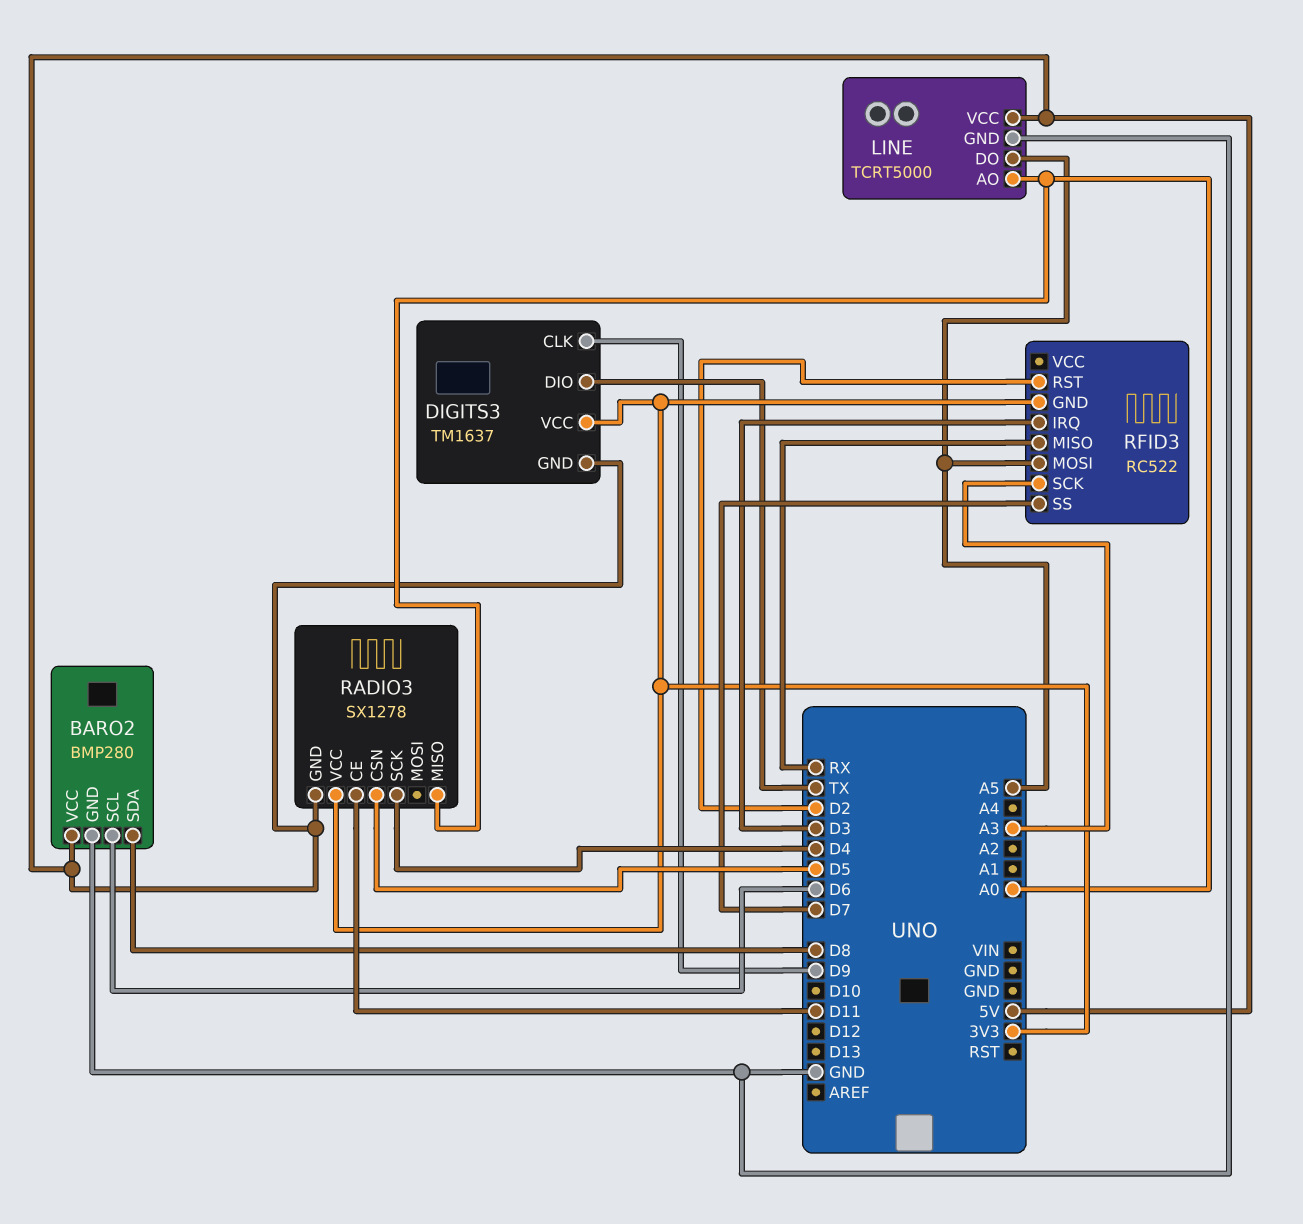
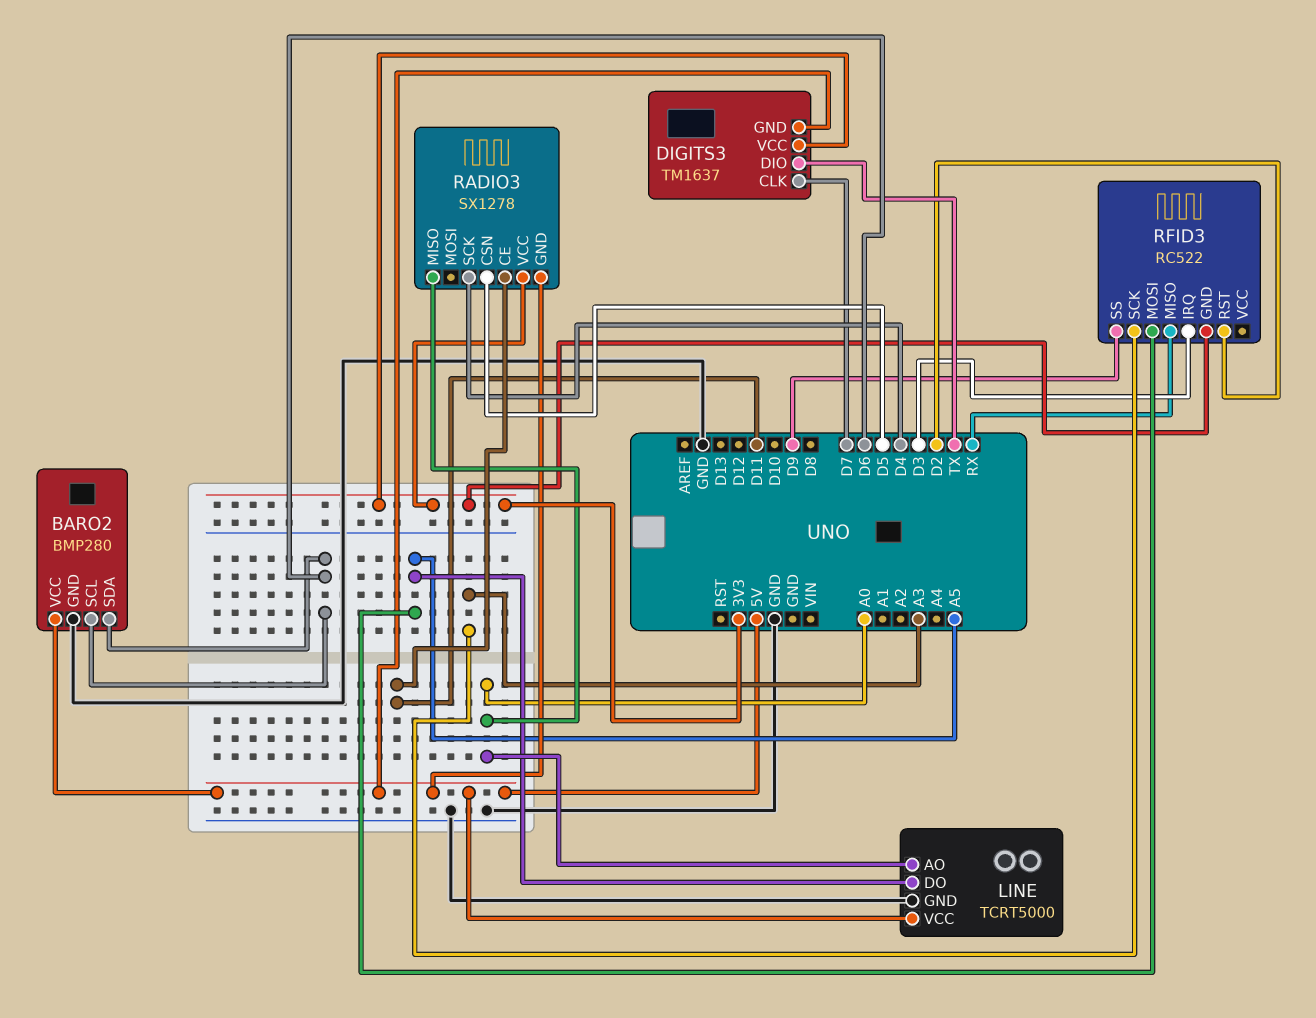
BARO2 pin SDA: D8 -> D6
DIGITS3 pin CLK: D9 -> D7
RFID3 pin SS: D7 -> D9

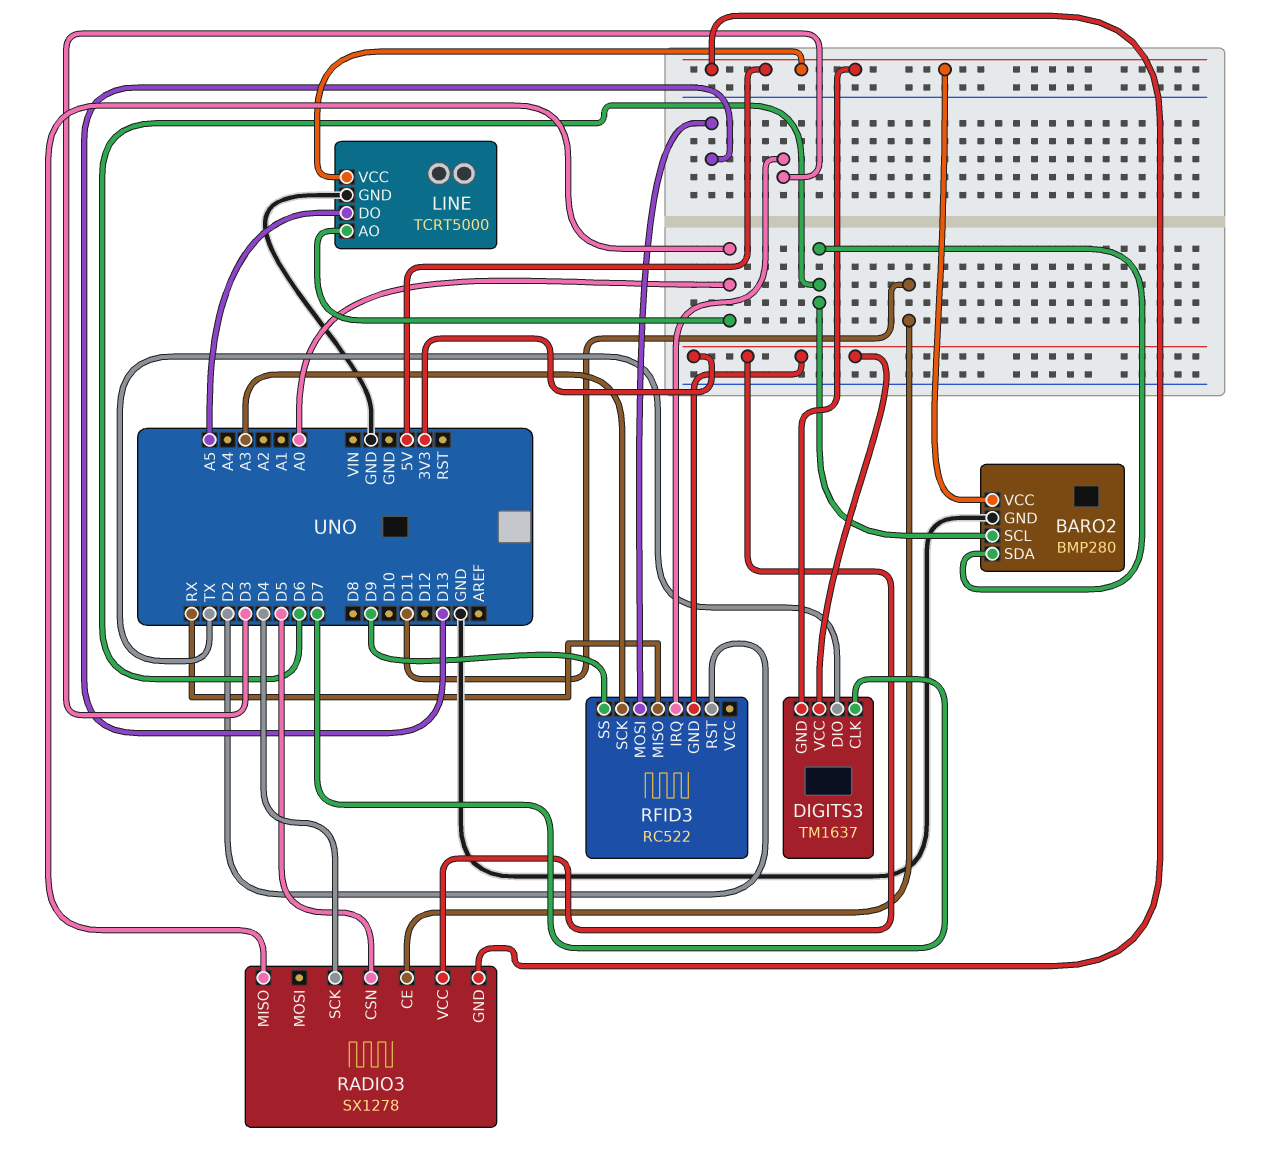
RFID3 pin MOSI: A5 -> D13

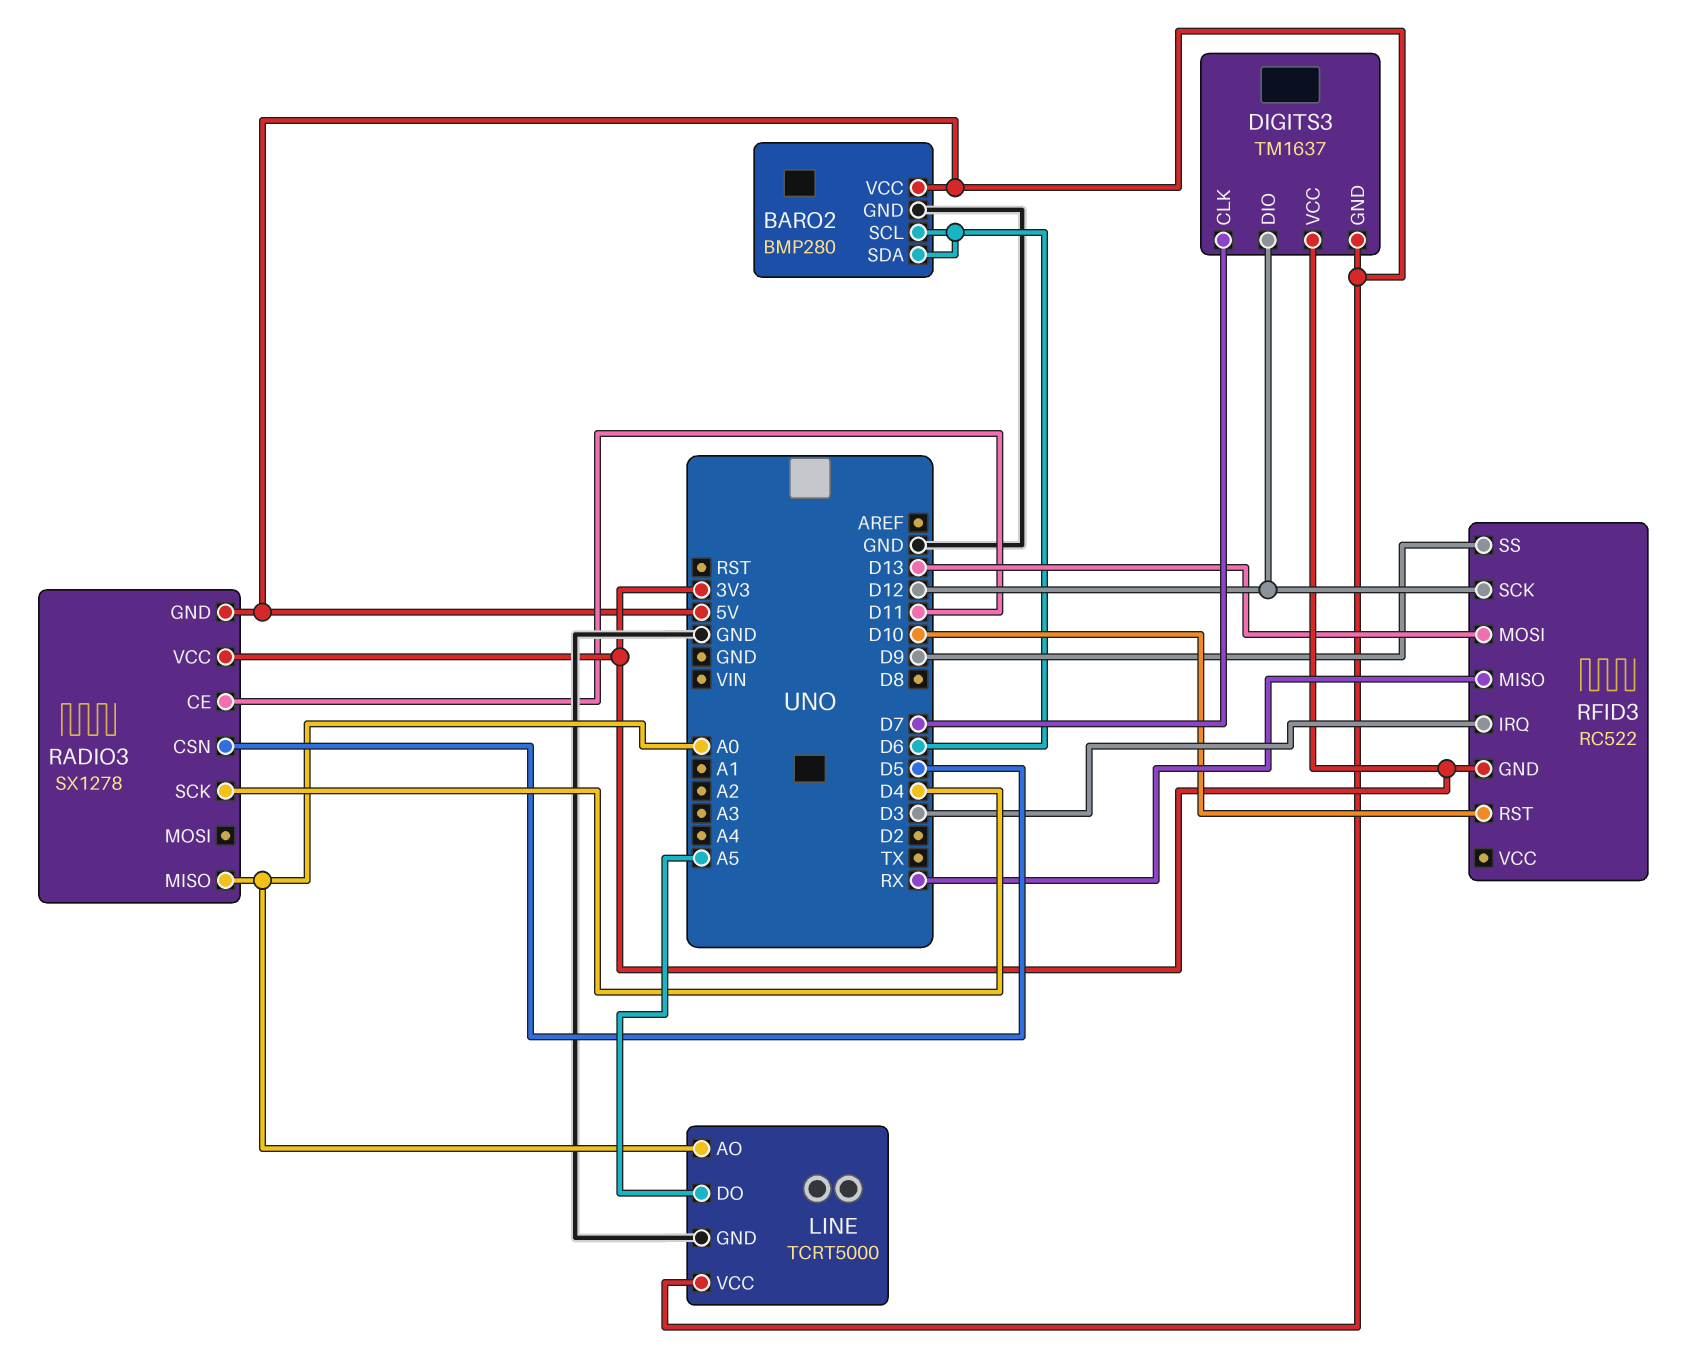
DIGITS3 pin DIO: TX -> D12
RFID3 pin RST: D2 -> D10
RFID3 pin SCK: A3 -> D12

